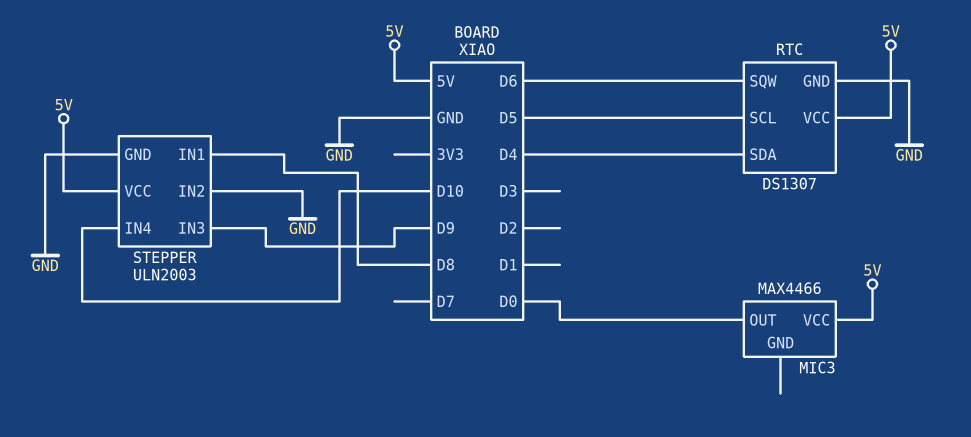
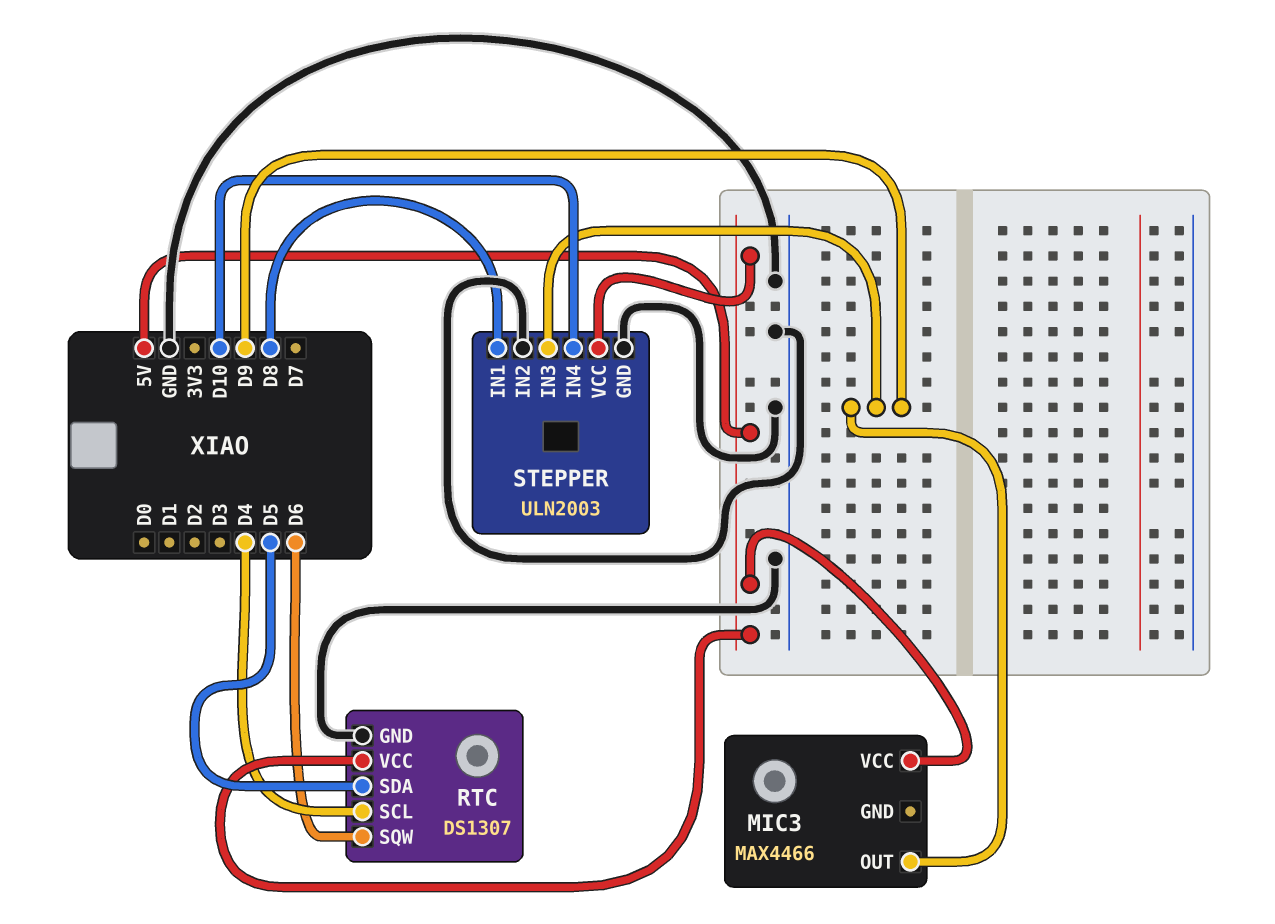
MIC3 pin OUT: D0 -> D9
RTC pin SCL: D5 -> D4
RTC pin SDA: D4 -> D5

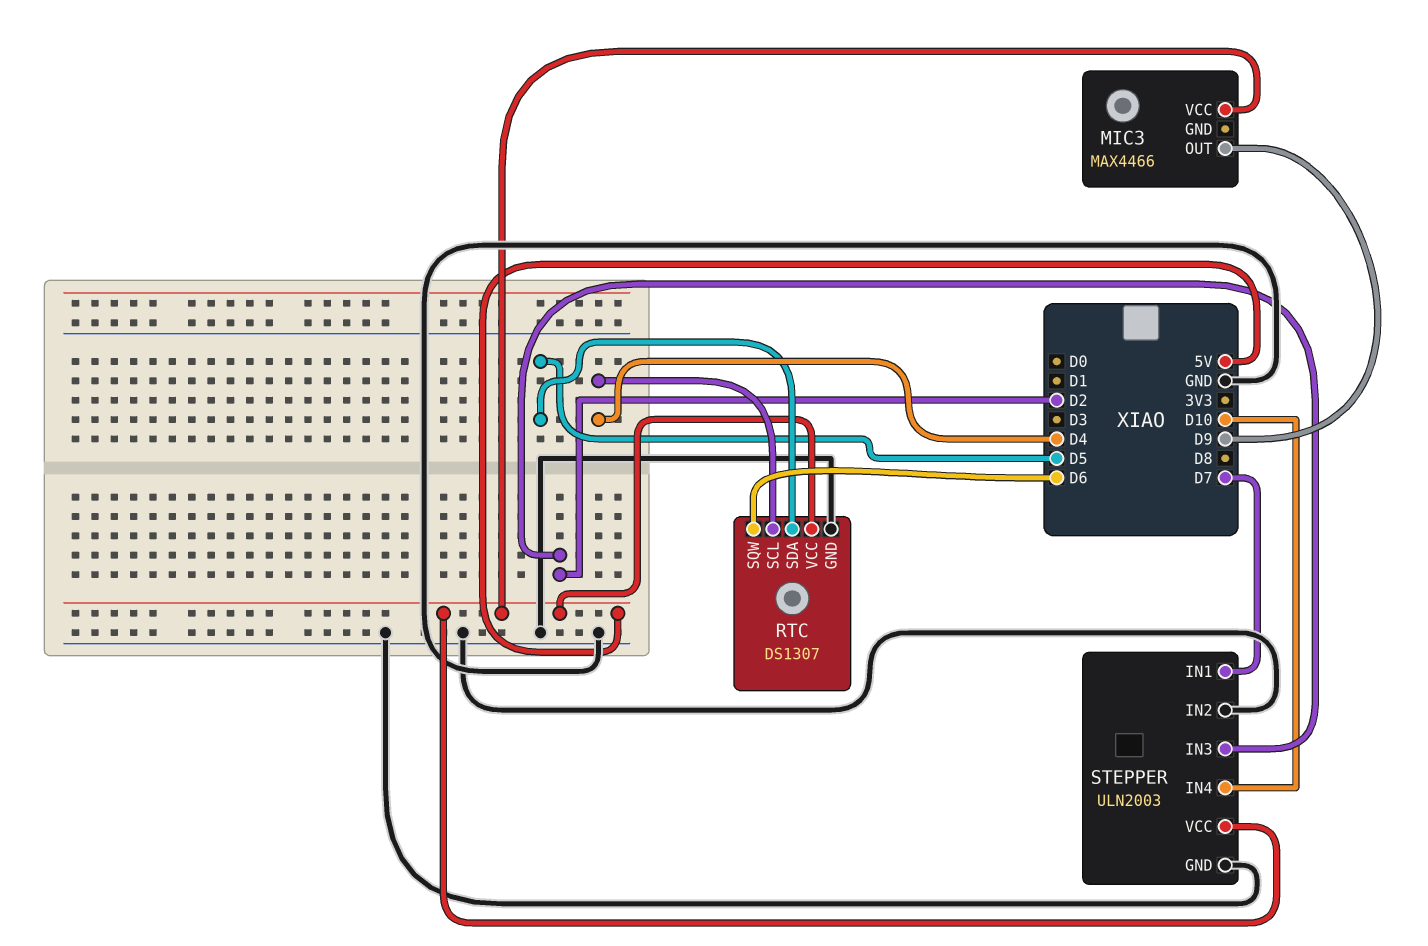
STEPPER pin IN1: D8 -> D7
STEPPER pin IN3: D9 -> D2

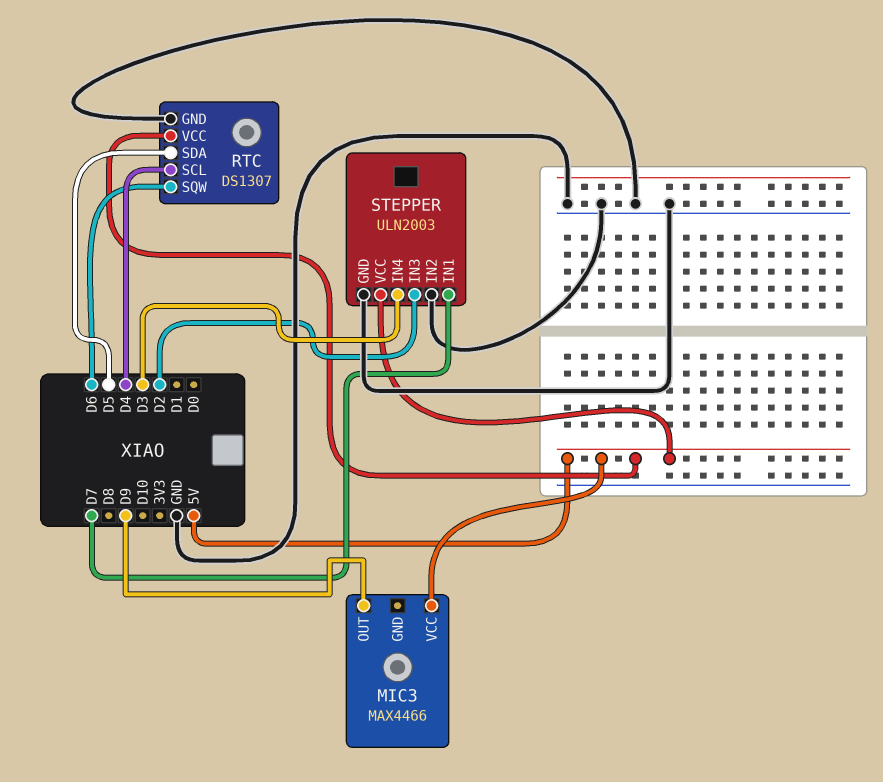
STEPPER pin IN4: D10 -> D3

